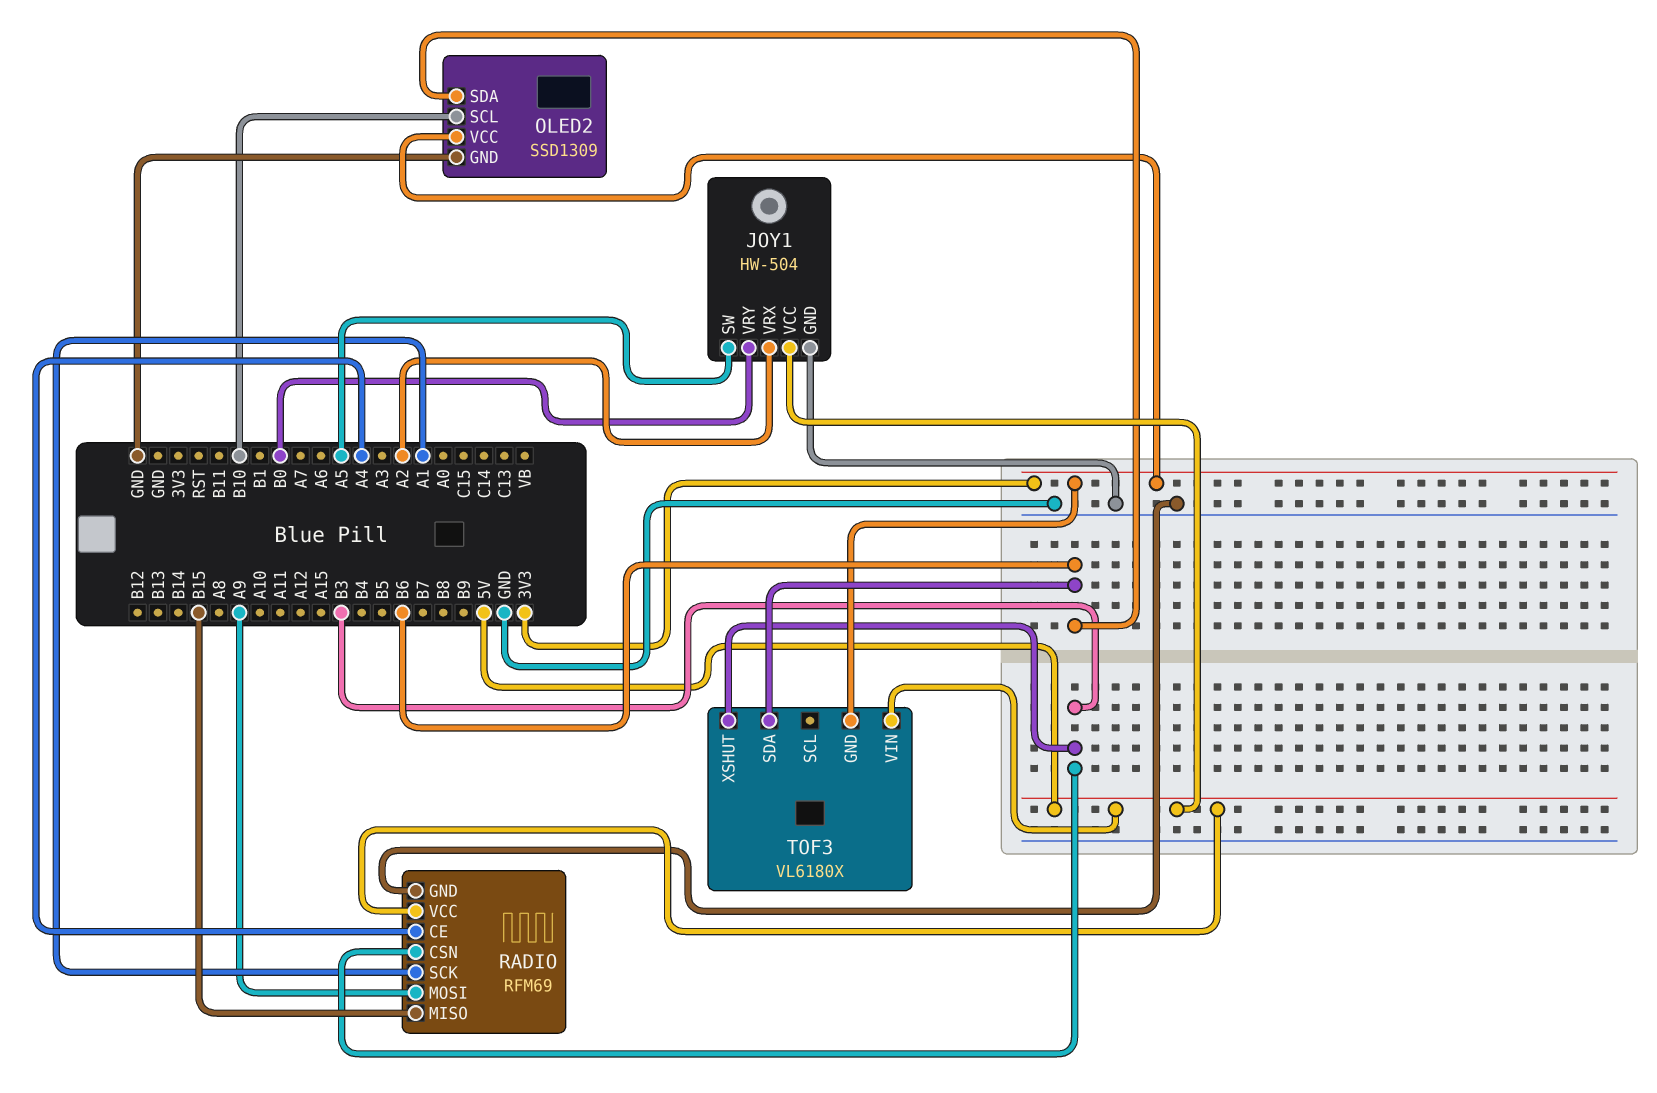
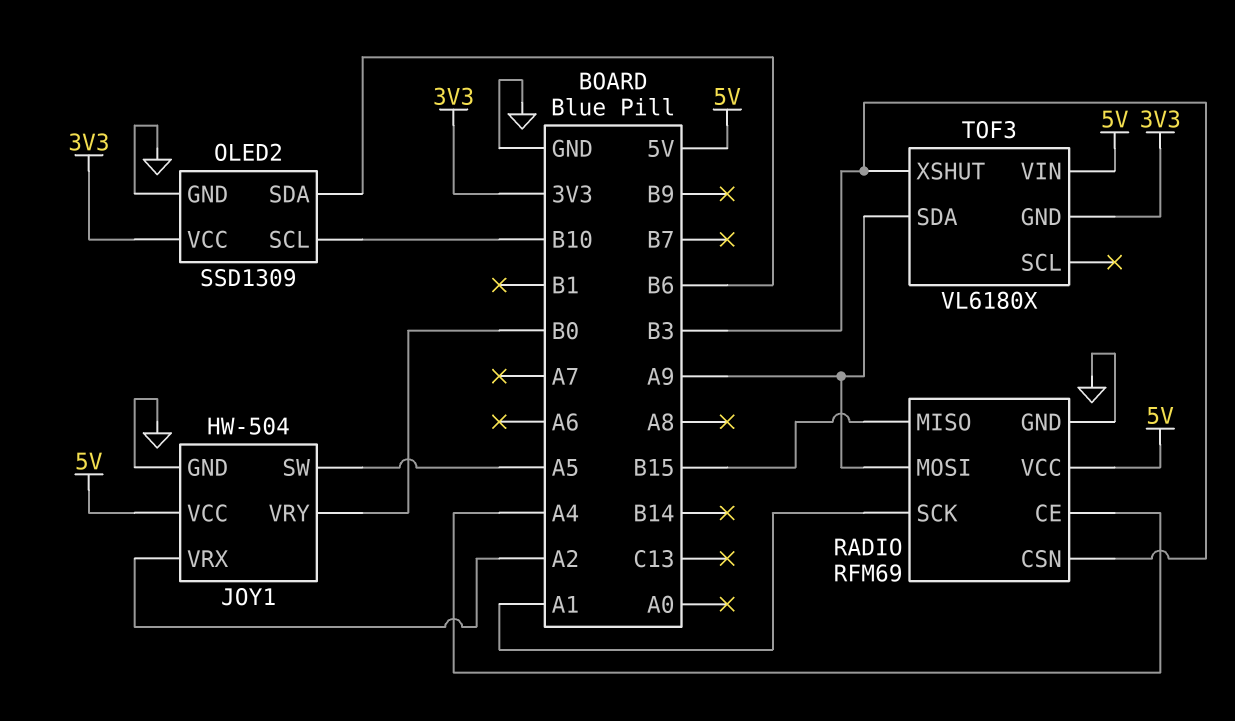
TOF3 pin SDA: B6 -> A9

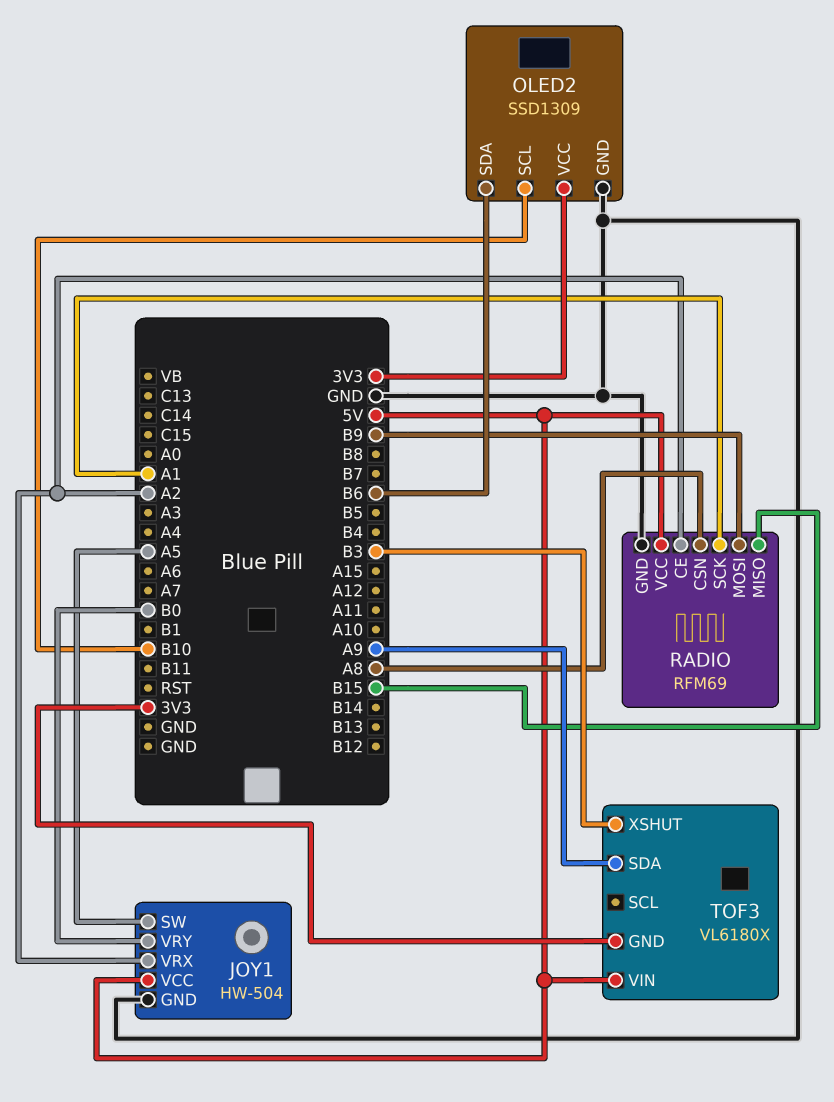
RADIO pin CE: A4 -> A2
RADIO pin CSN: B3 -> A8
RADIO pin MOSI: A9 -> B9

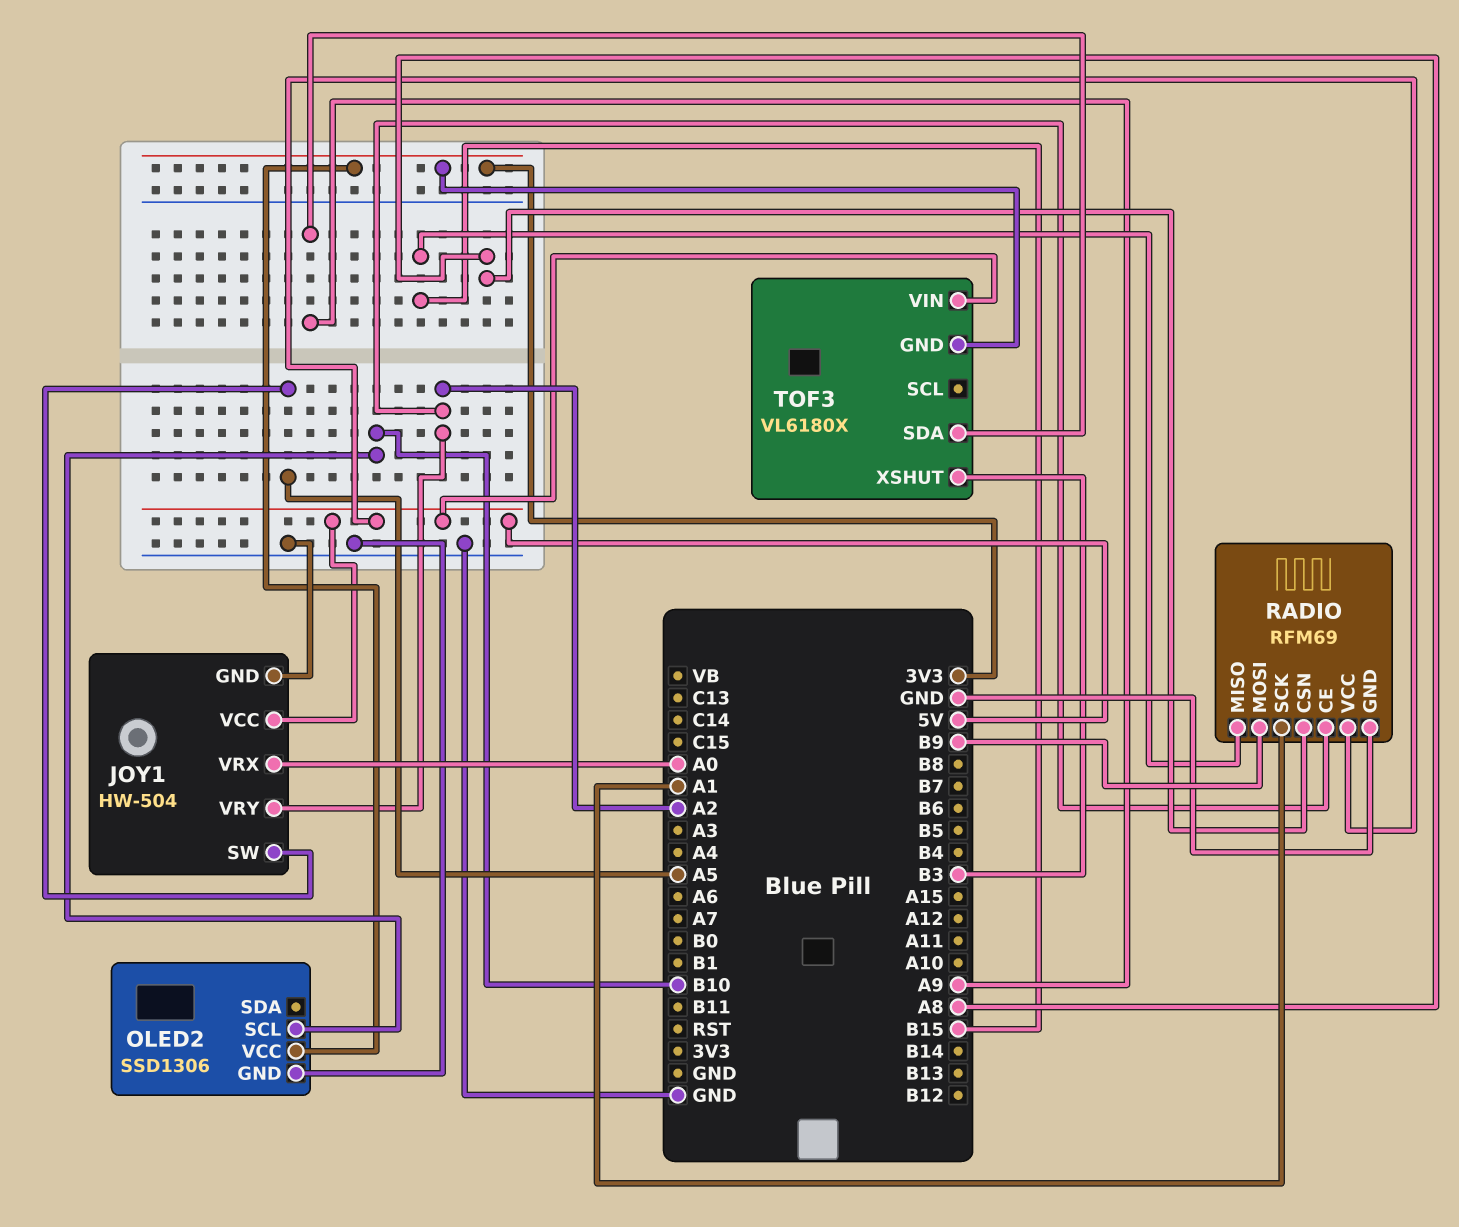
JOY1 pin VRX: A2 -> A0
JOY1 pin VRY: B0 -> A2
OLED2: SSD1309 -> SSD1306
OLED2 pin SDA: B6 -> none

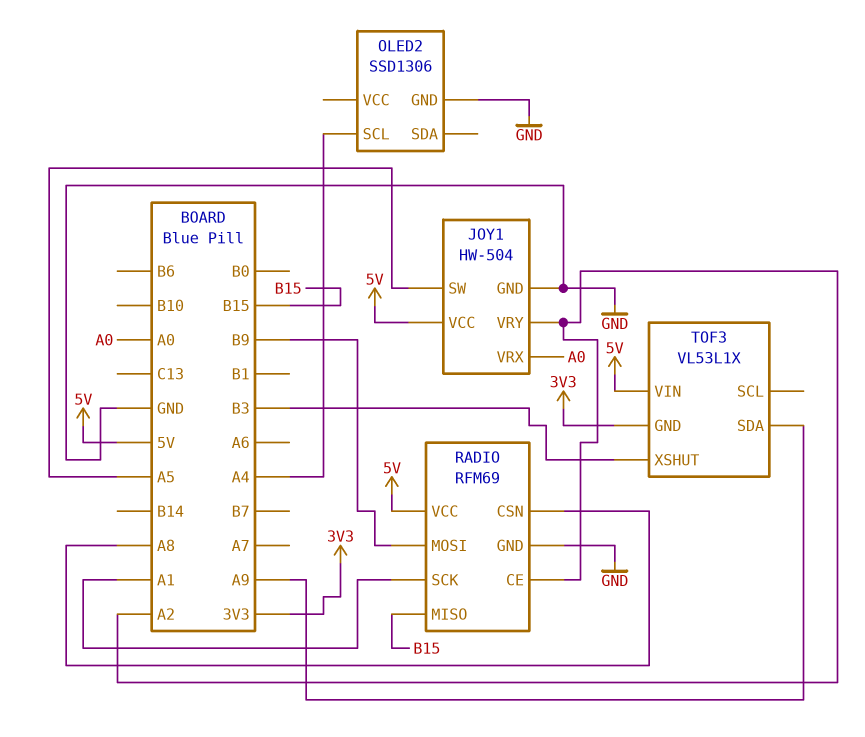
OLED2 pin SCL: B10 -> A4
OLED2 pin VCC: 3V3 -> none
TOF3: VL6180X -> VL53L1X

